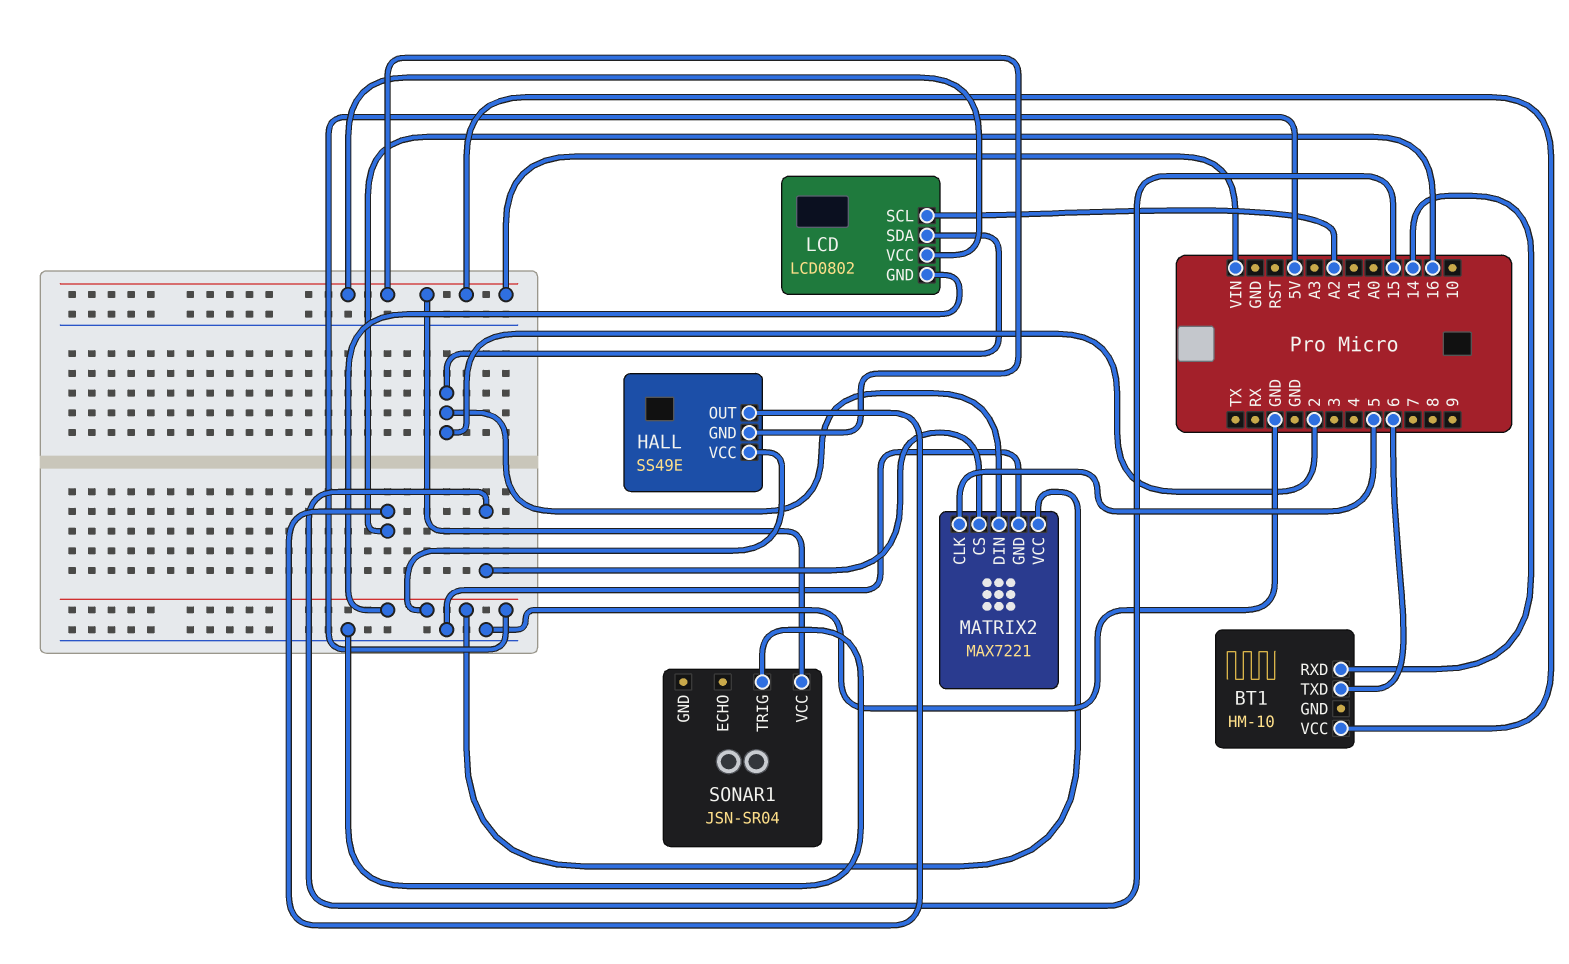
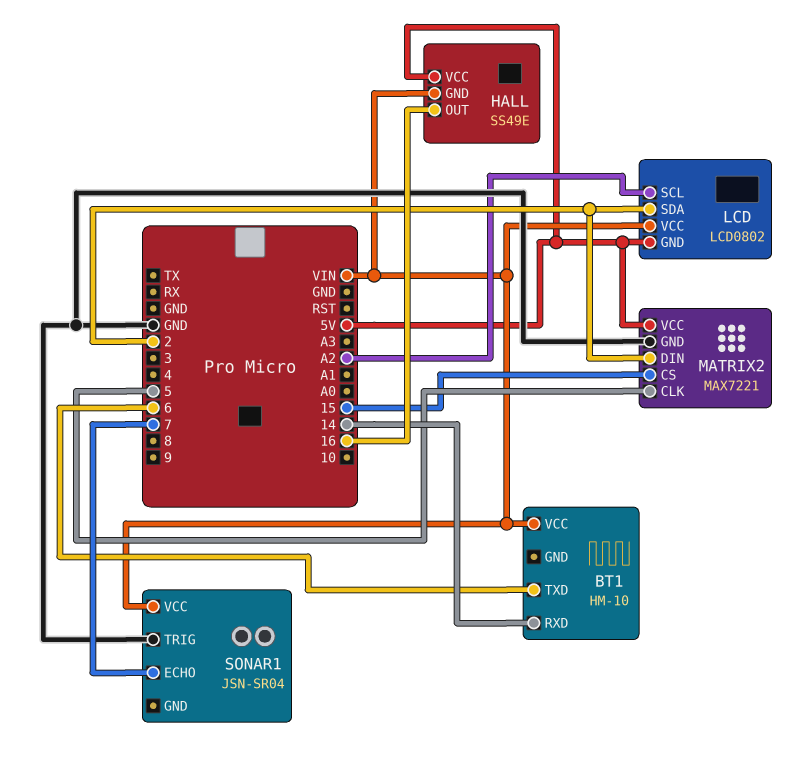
SONAR1 pin ECHO: none -> 7

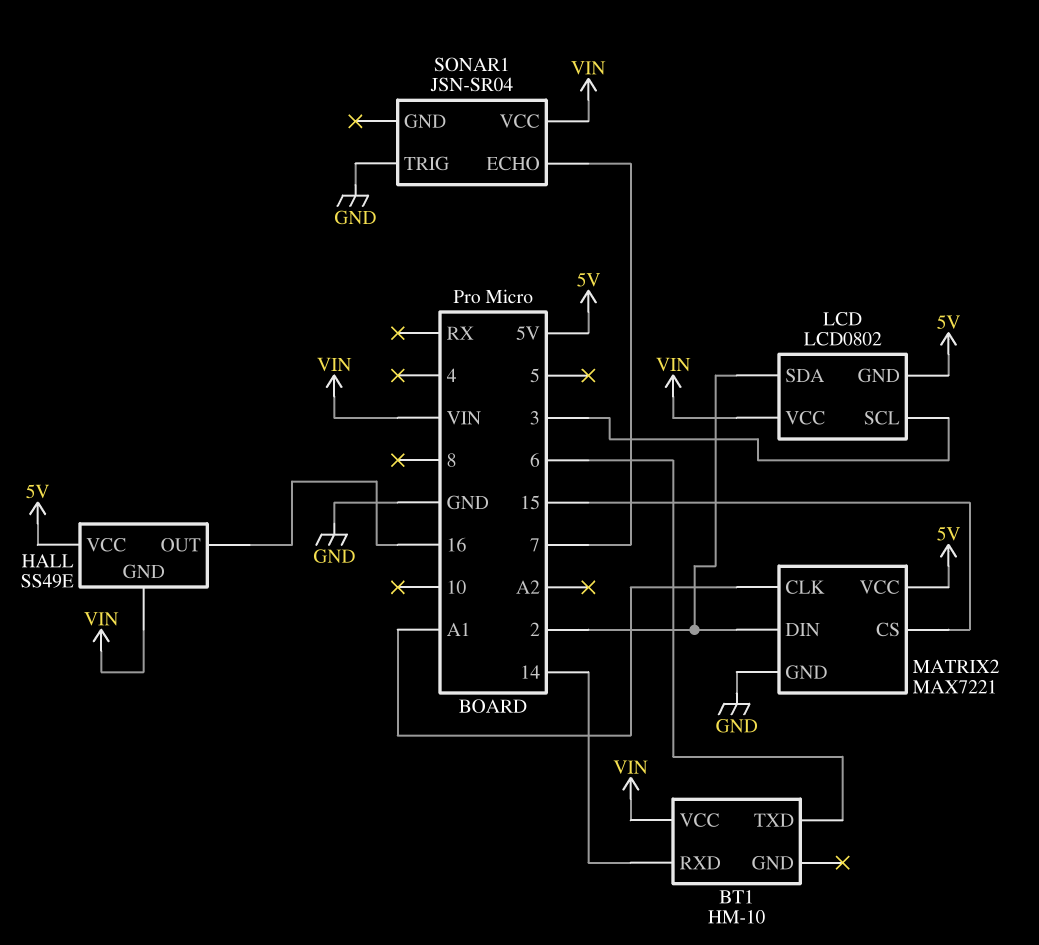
LCD pin SCL: A2 -> 3
MATRIX2 pin CLK: 5 -> A1

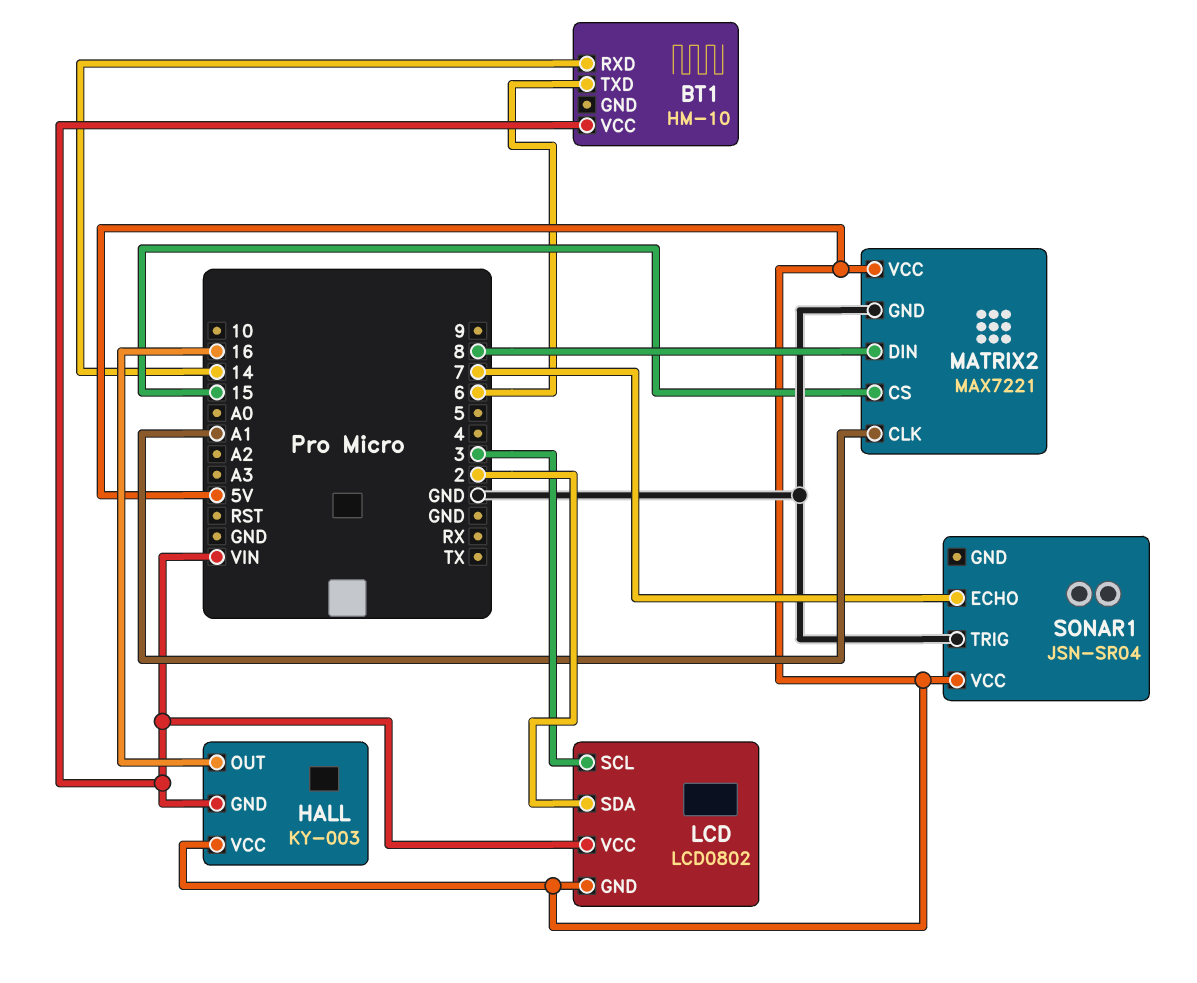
HALL: SS49E -> KY-003
MATRIX2 pin DIN: 2 -> 8
SONAR1 pin VCC: VIN -> 5V

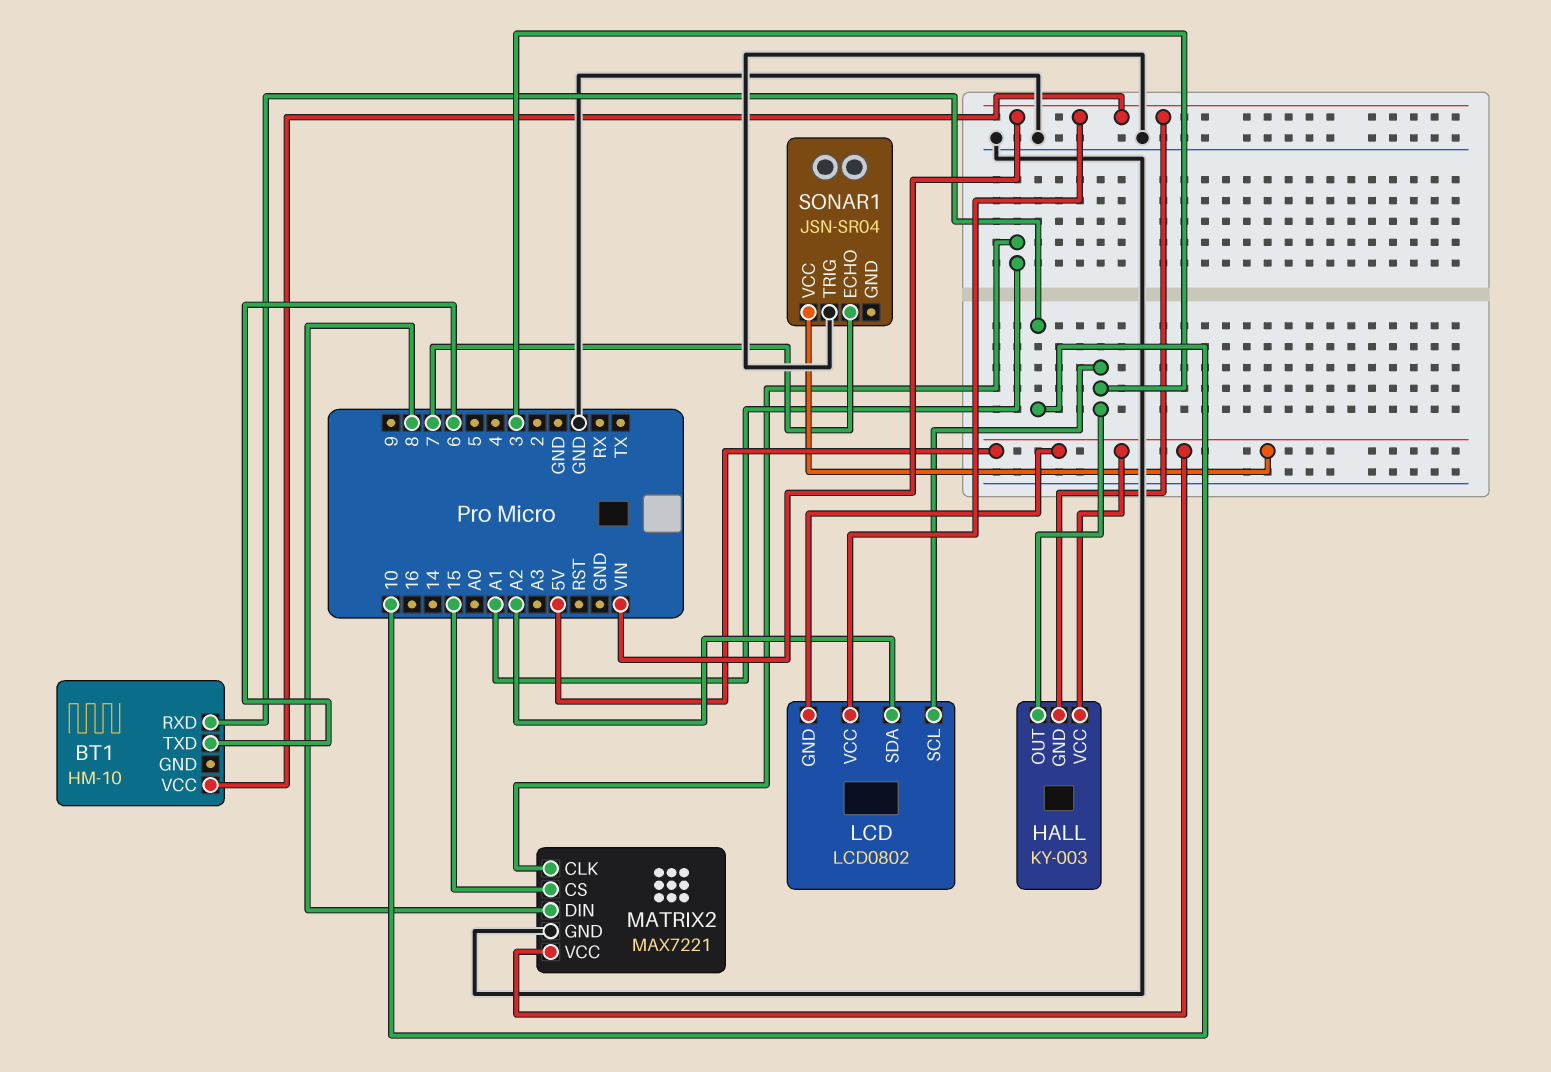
BT1 pin RXD: 14 -> 10
HALL pin OUT: 16 -> 3
LCD pin SDA: 2 -> A2

